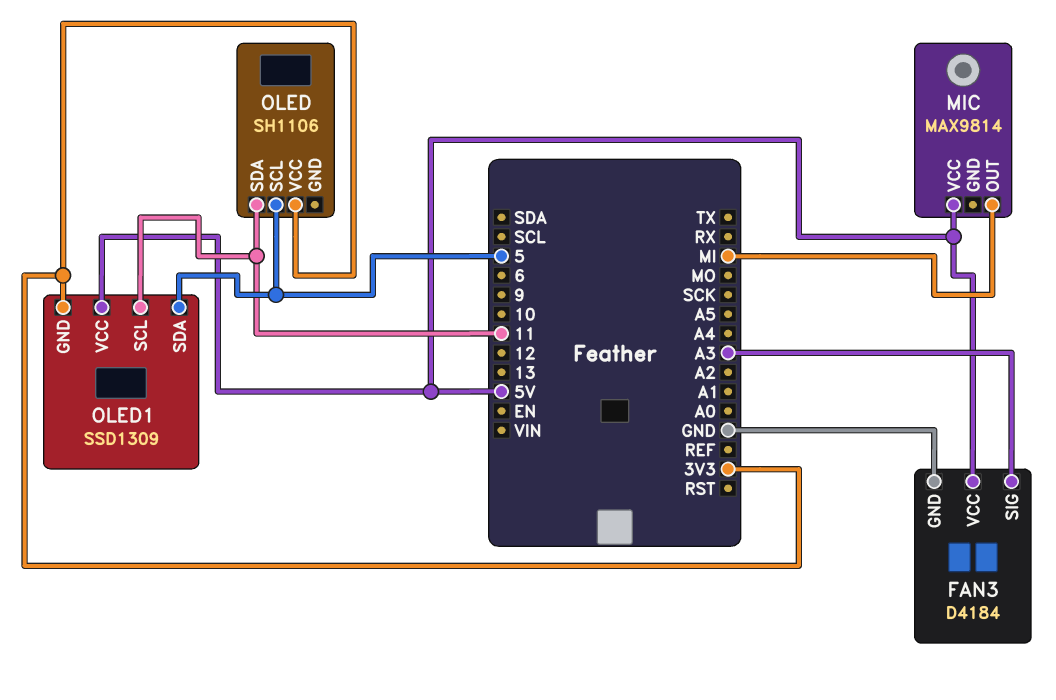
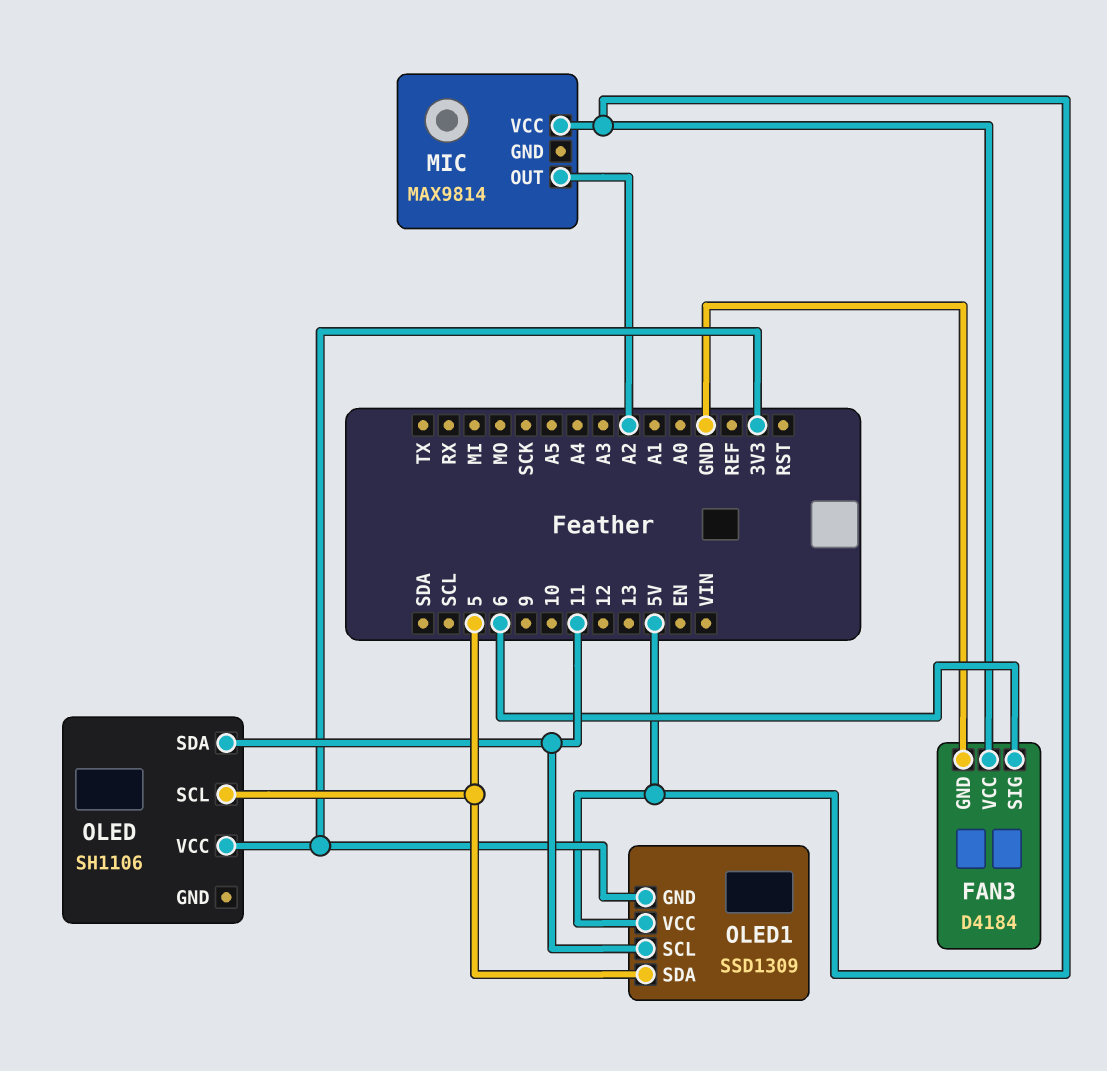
FAN3 pin SIG: A3 -> 6
MIC pin OUT: MI -> A2

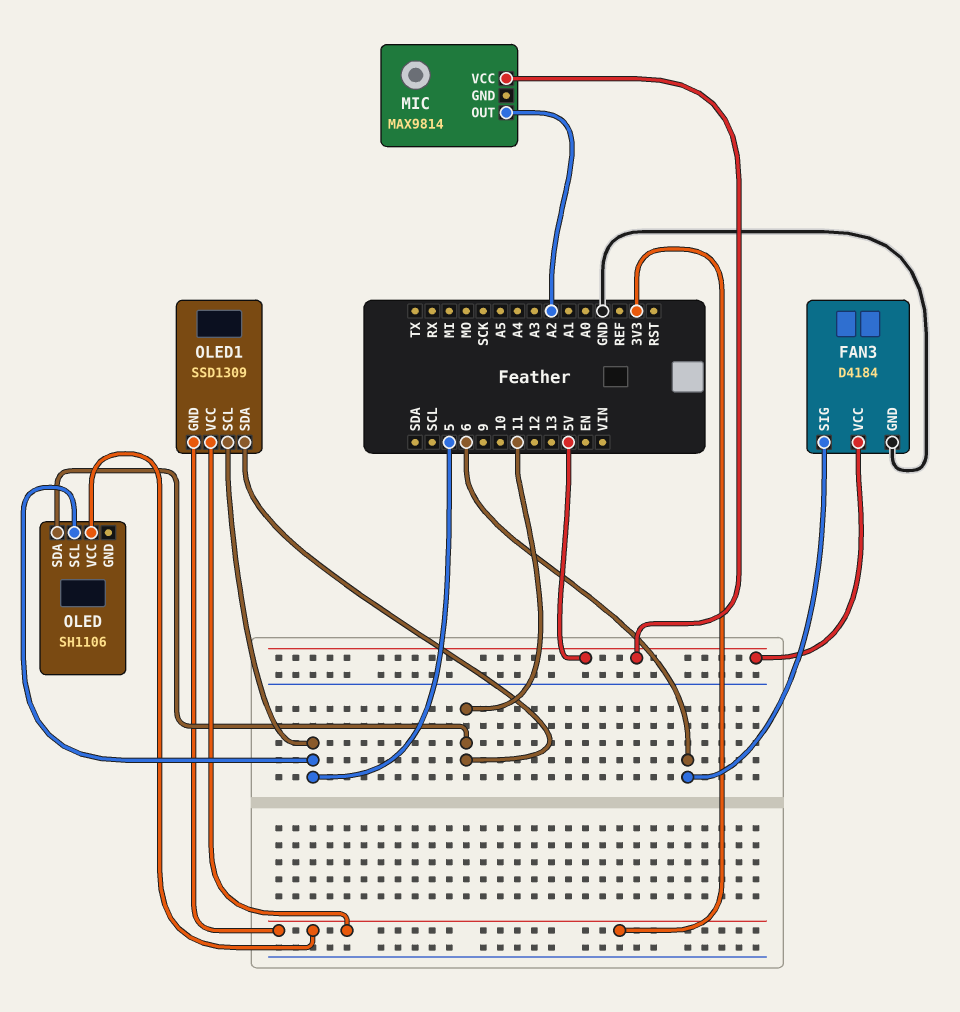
OLED1 pin SCL: 11 -> 5
OLED1 pin SDA: 5 -> 11
OLED1 pin VCC: 5V -> 3V3

